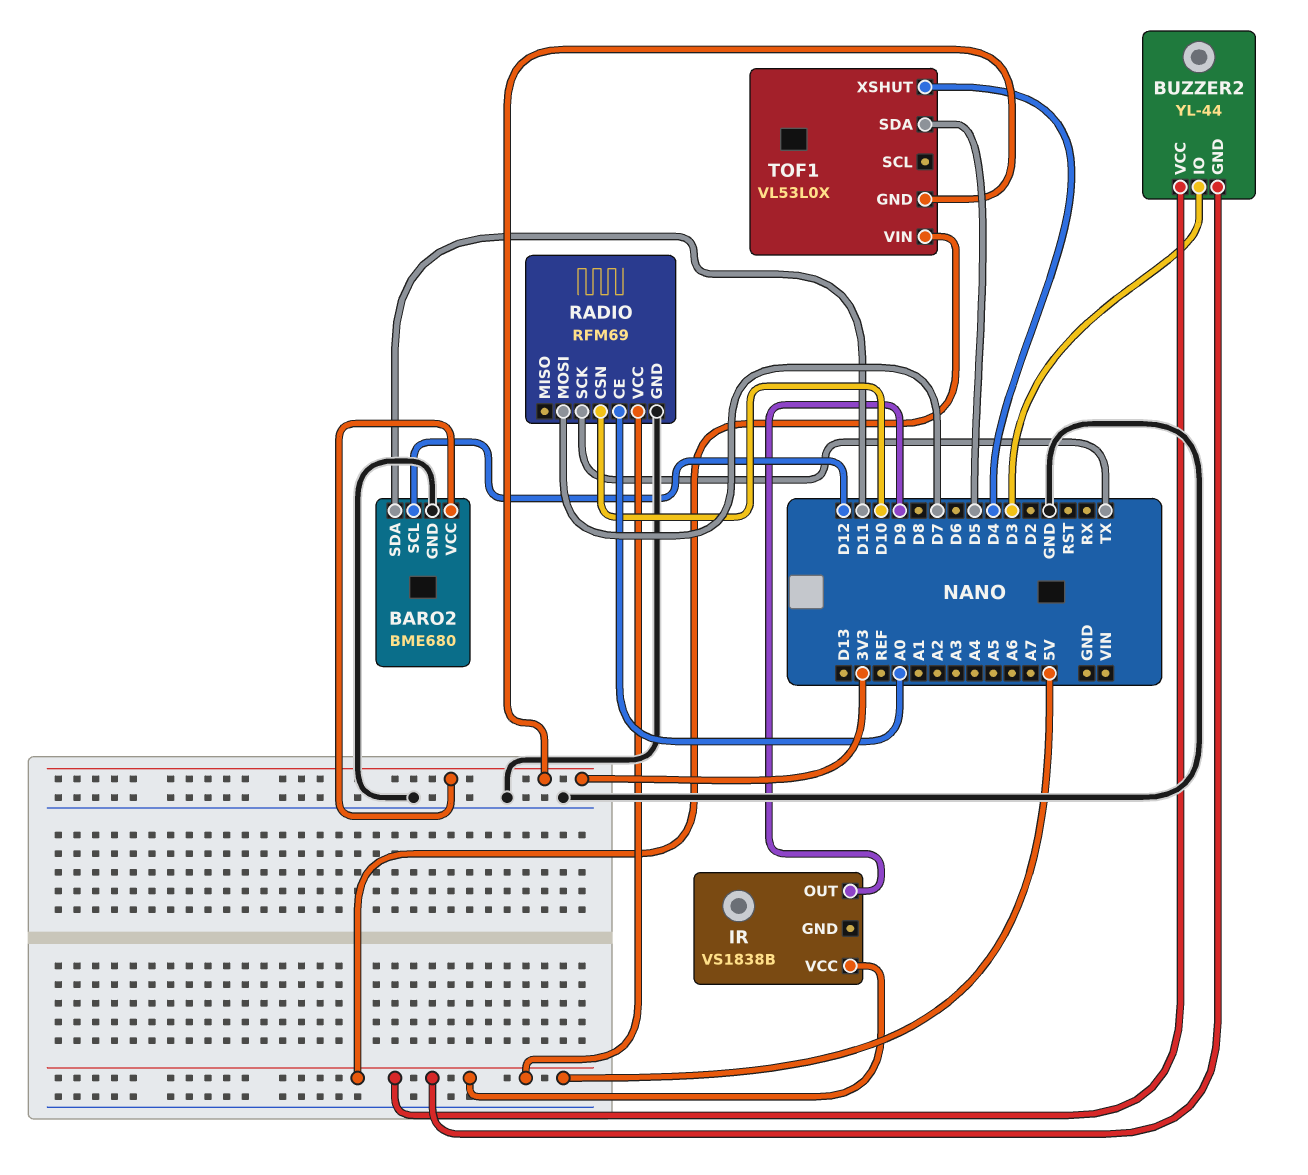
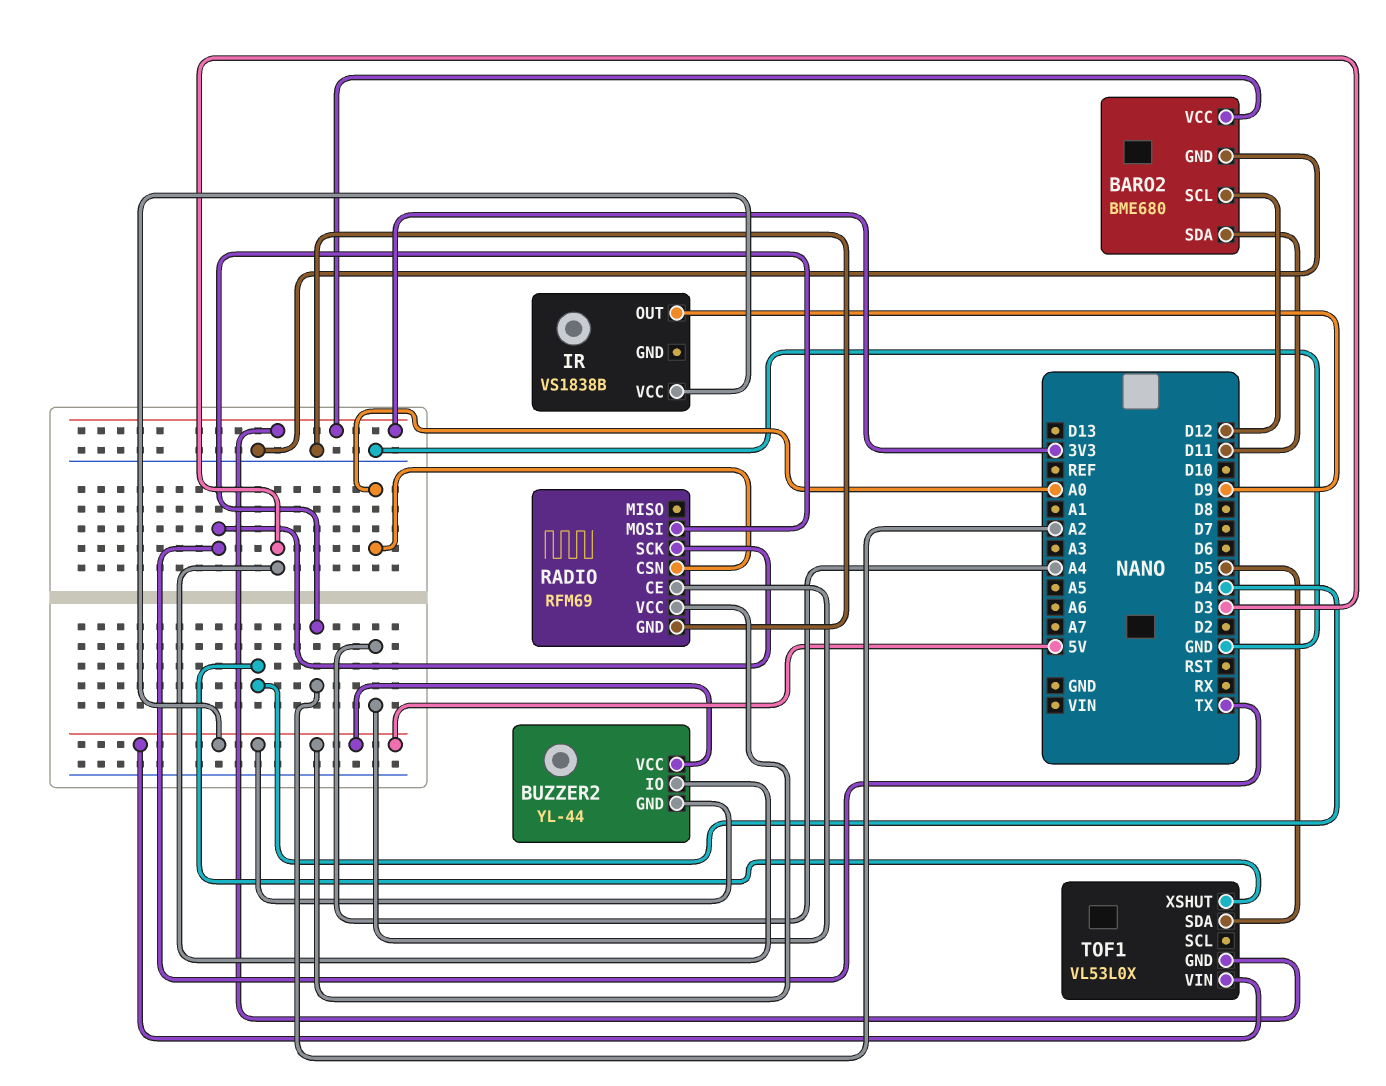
RADIO pin CE: A0 -> A4
RADIO pin CSN: D10 -> A0
RADIO pin MOSI: D7 -> A2

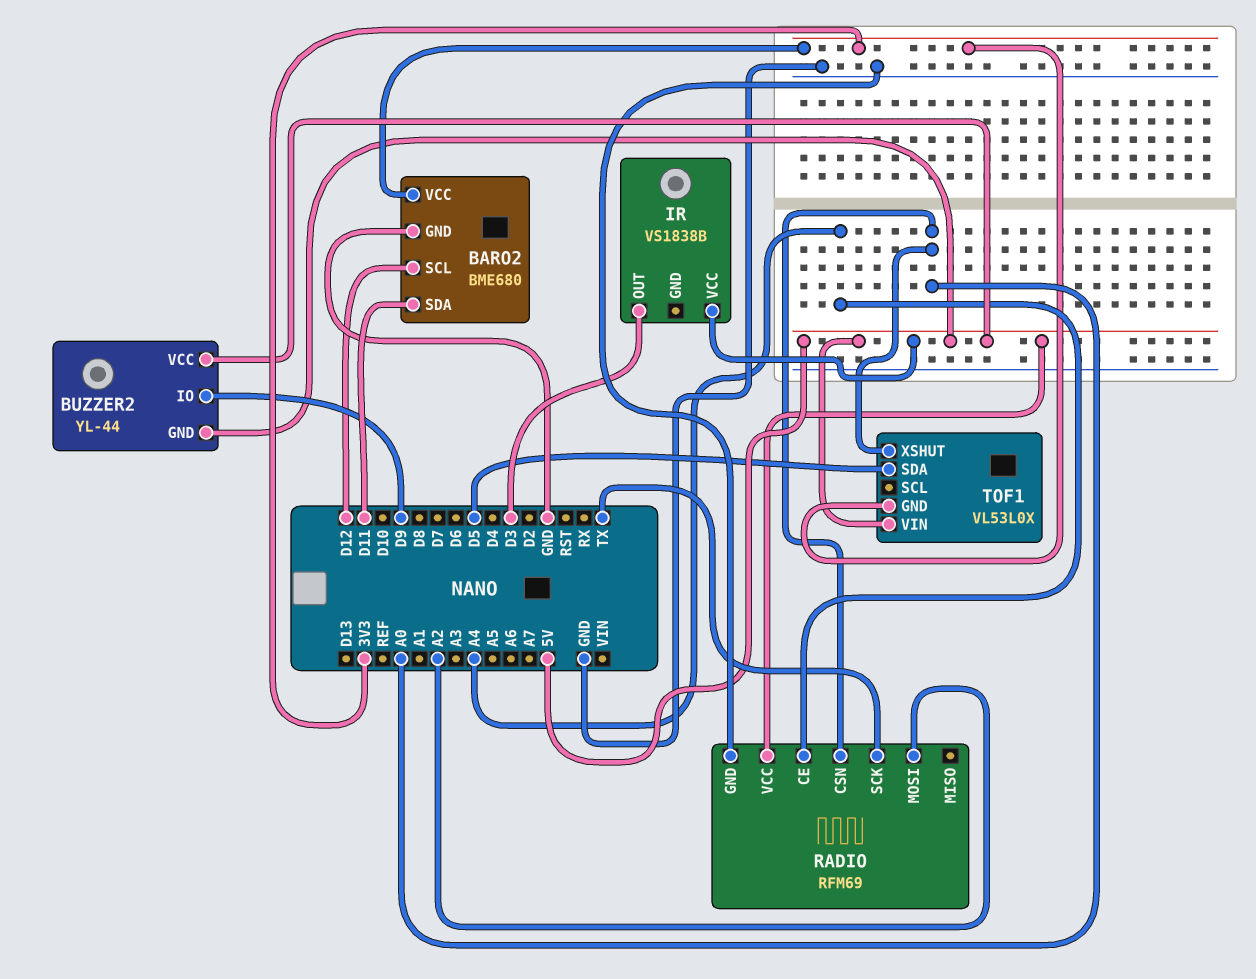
BUZZER2 pin IO: D3 -> D9
IR pin OUT: D9 -> D3
TOF1 pin XSHUT: D4 -> A0

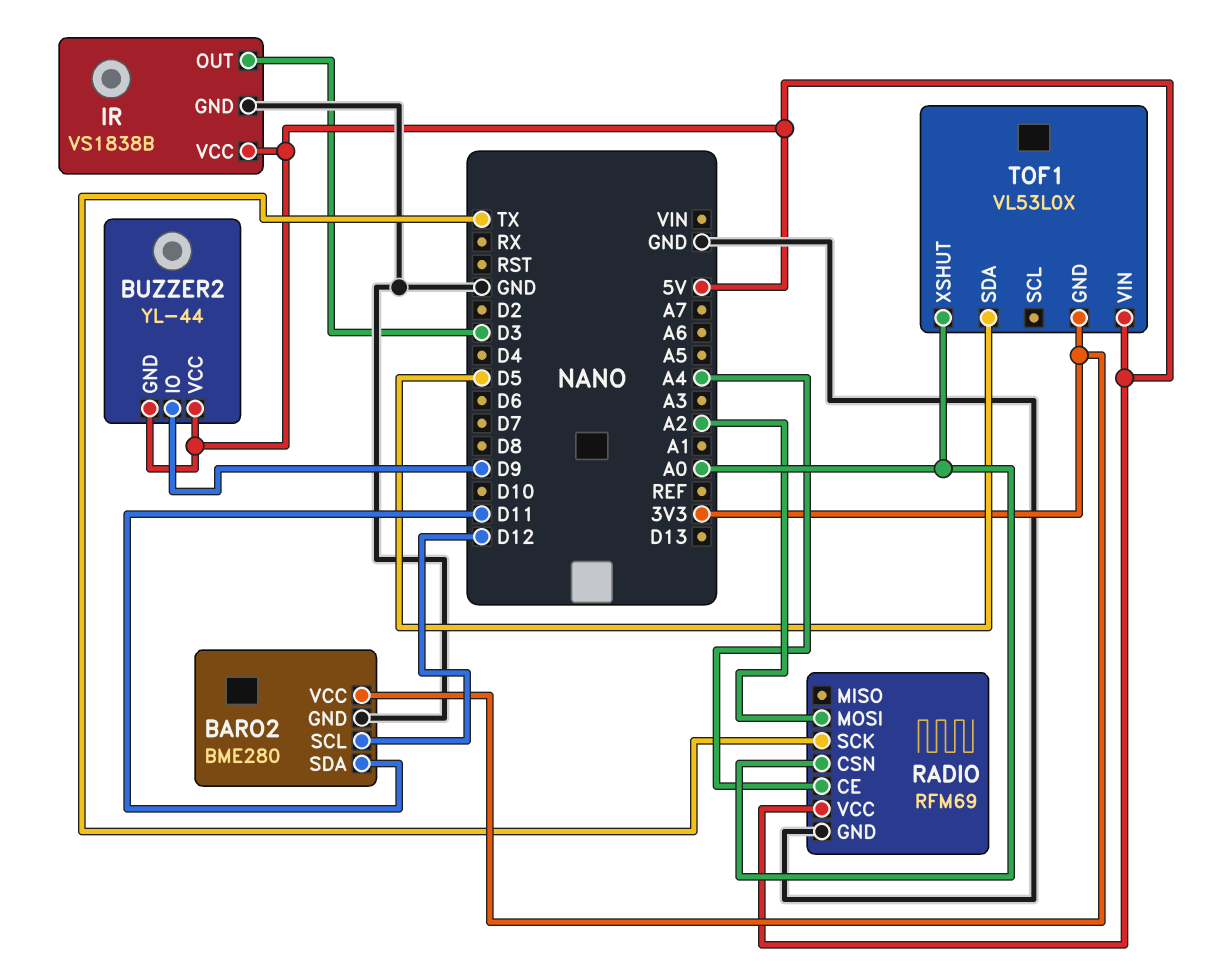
BARO2: BME680 -> BME280
IR pin GND: none -> GND

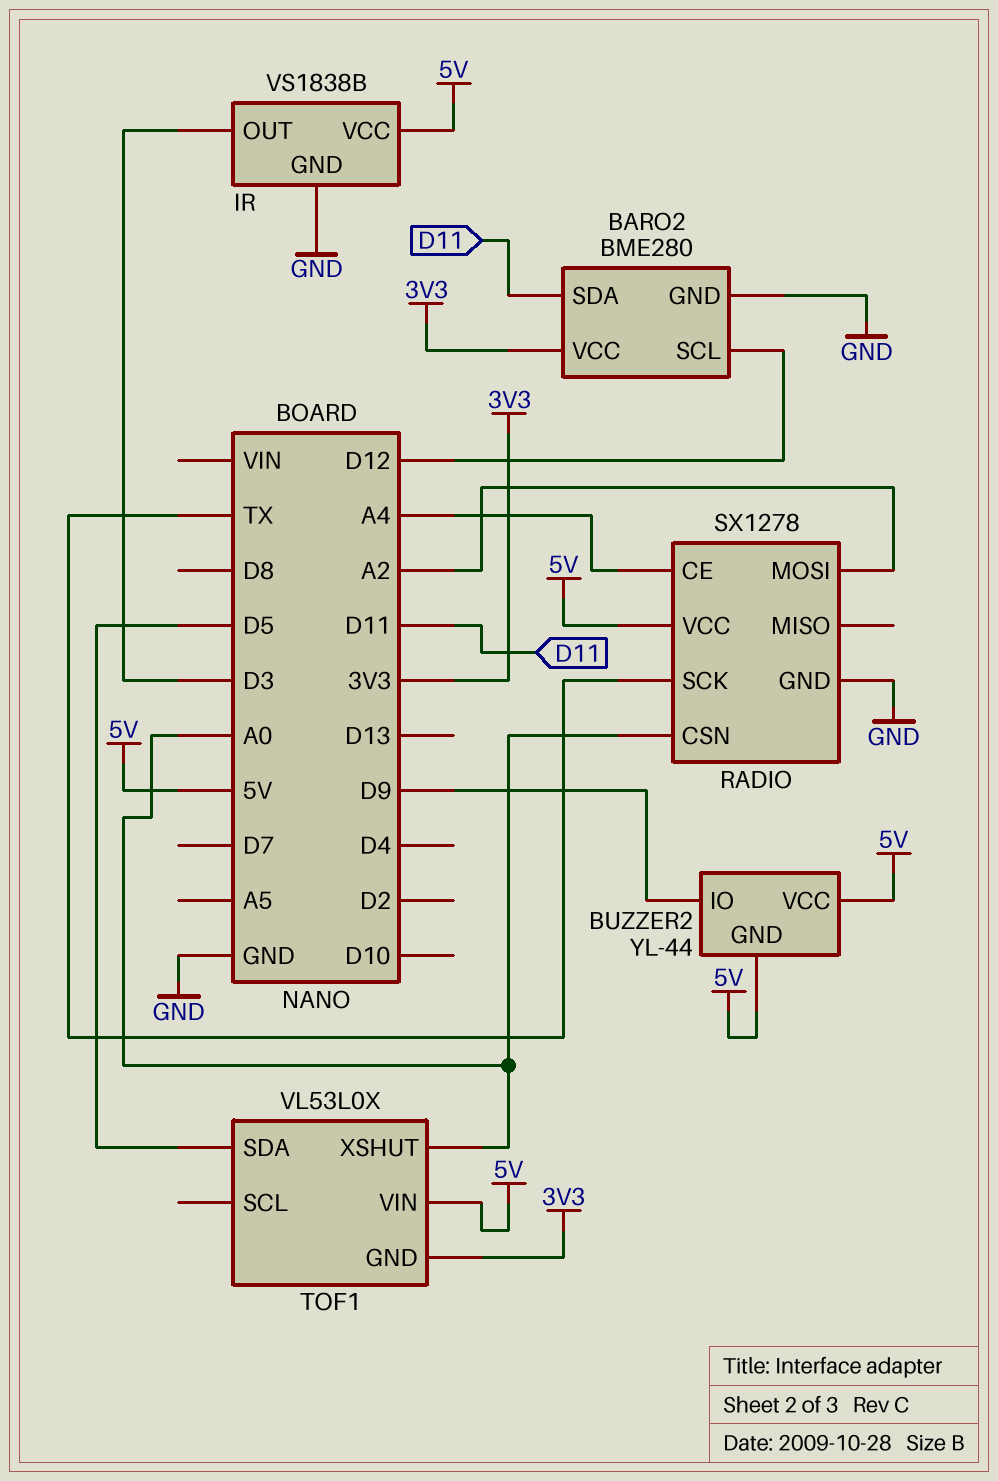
RADIO: RFM69 -> SX1278

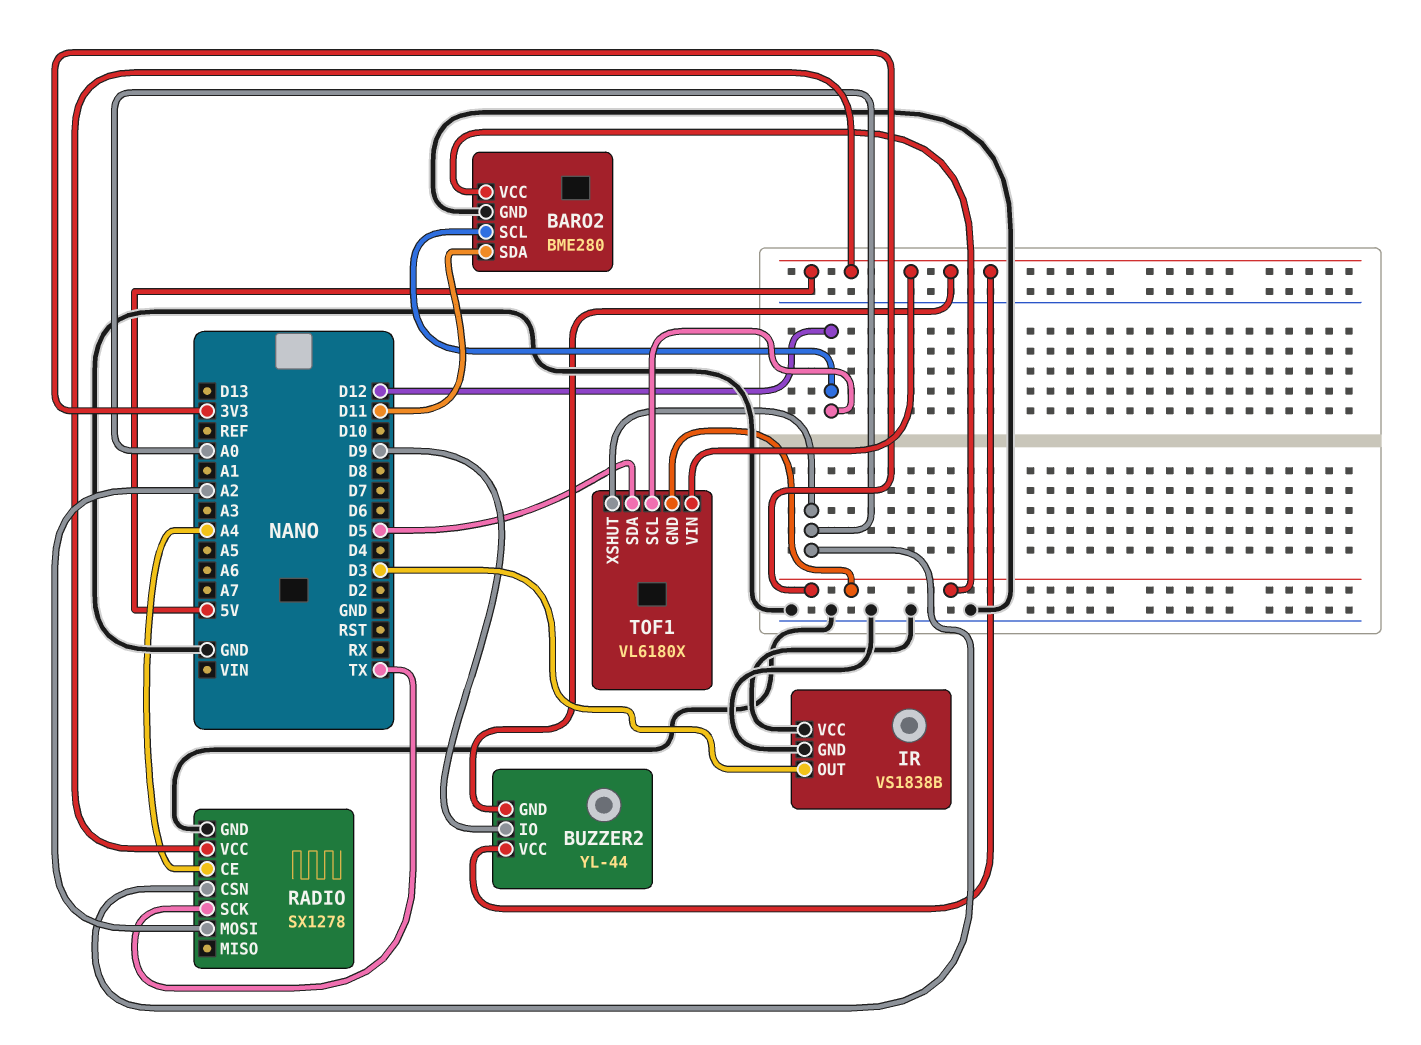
IR pin VCC: 5V -> GND
TOF1: VL53L0X -> VL6180X
TOF1 pin SCL: none -> D12

